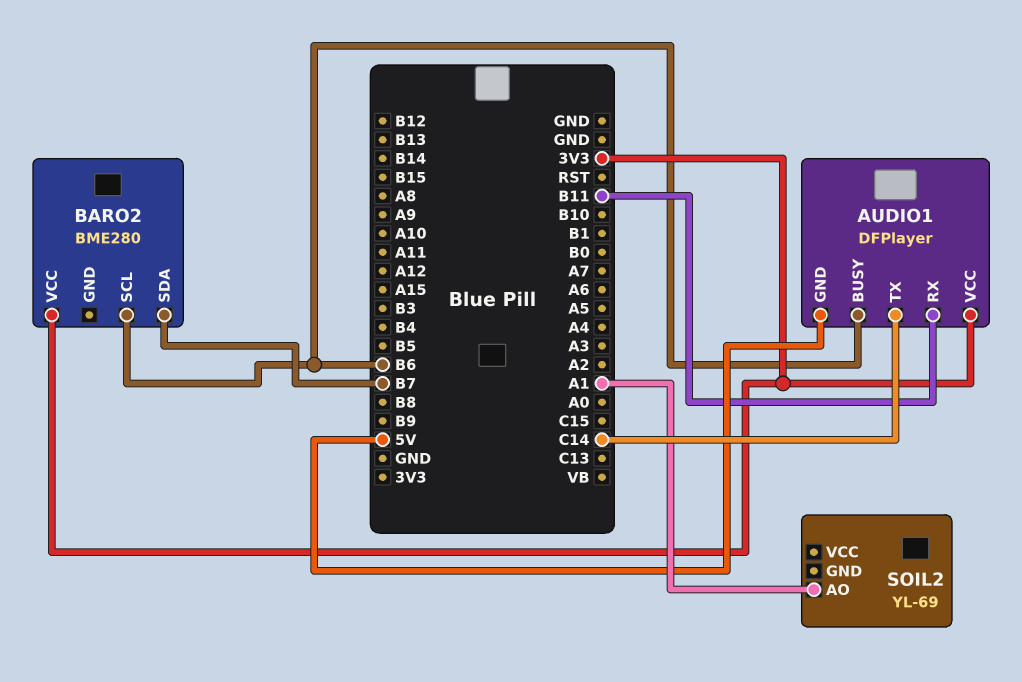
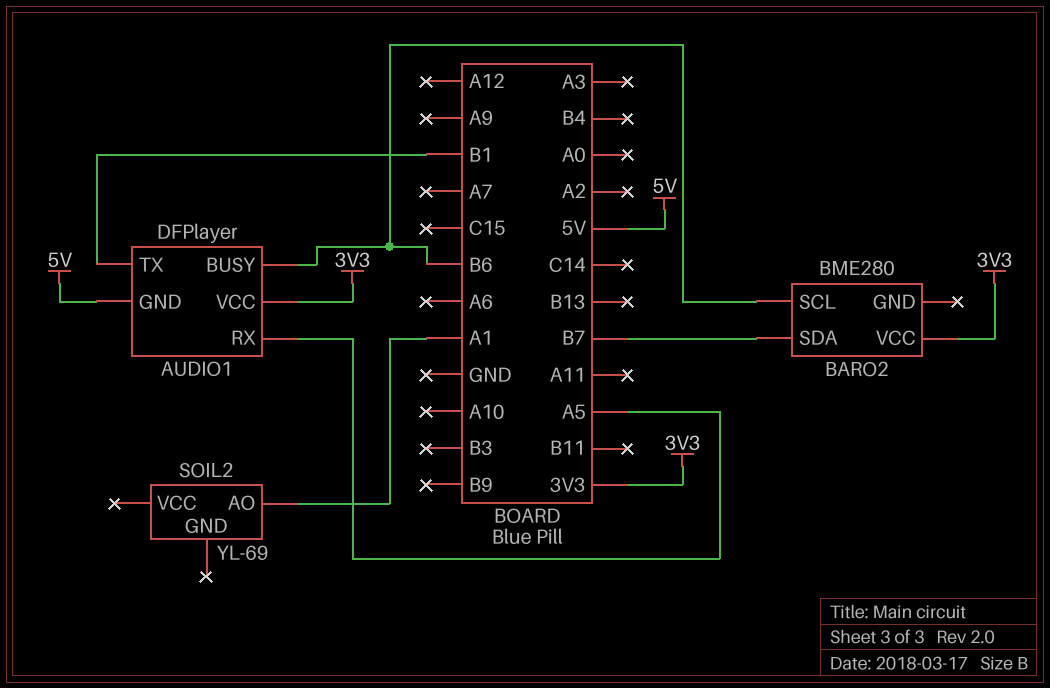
AUDIO1 pin RX: B11 -> A5
AUDIO1 pin TX: C14 -> B1

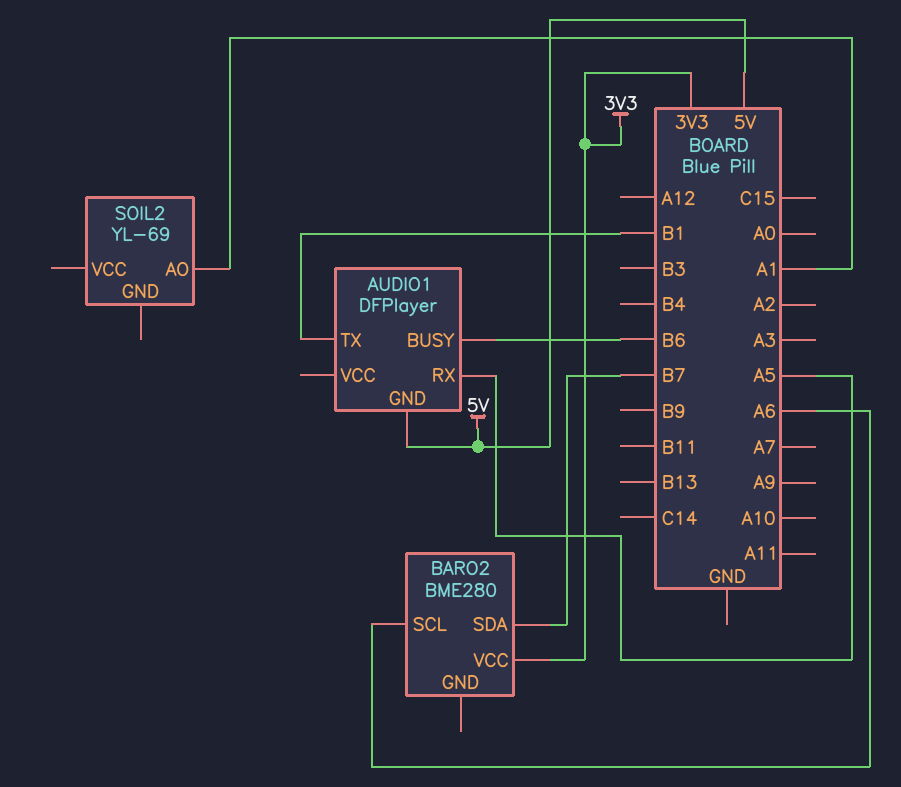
AUDIO1 pin VCC: 3V3 -> none
BARO2 pin SCL: B6 -> A6

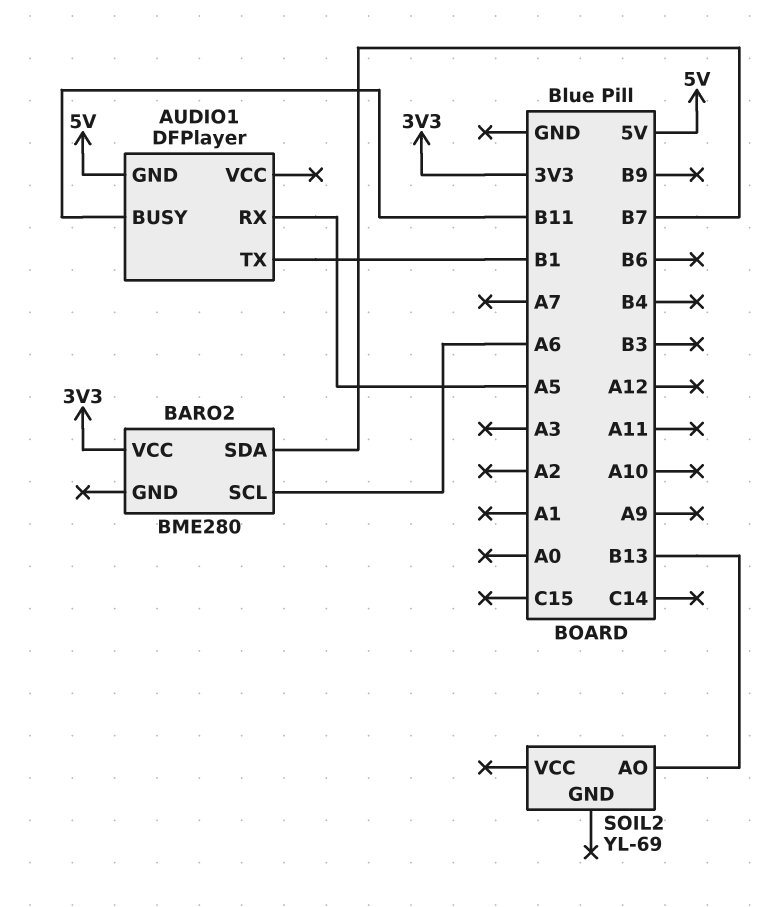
AUDIO1 pin BUSY: B6 -> B11
SOIL2 pin AO: A1 -> B13

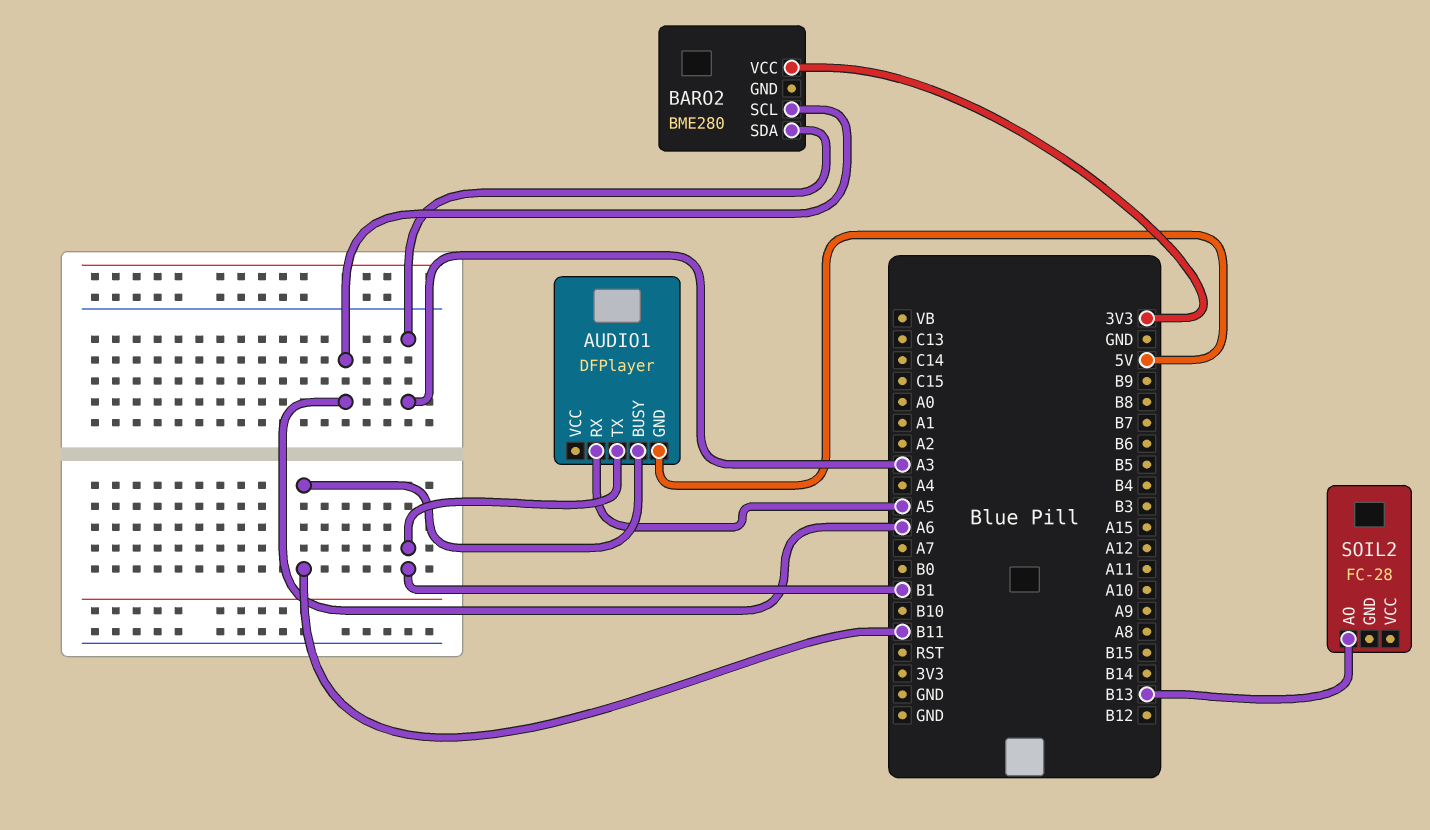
BARO2 pin SDA: B7 -> A3
SOIL2: YL-69 -> FC-28

